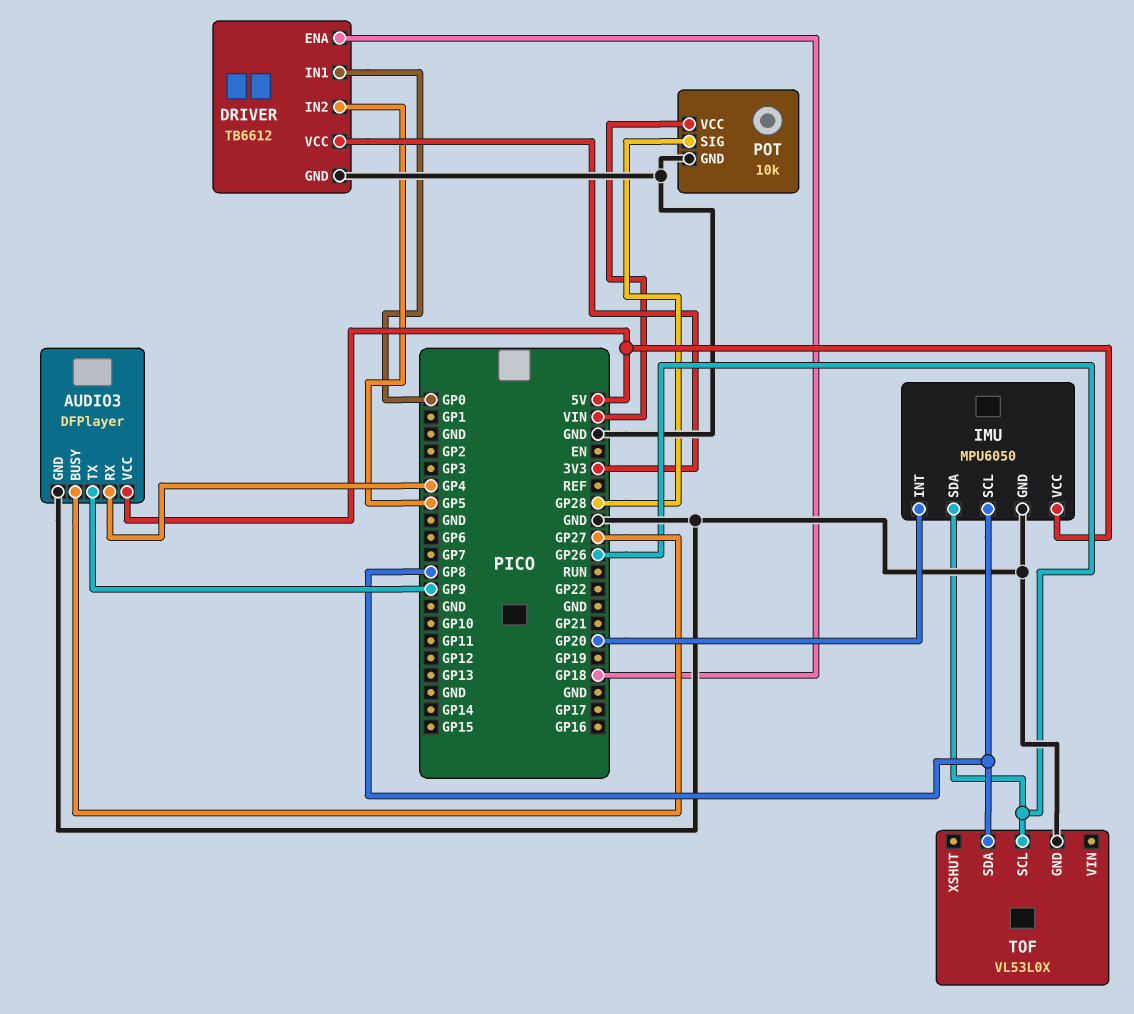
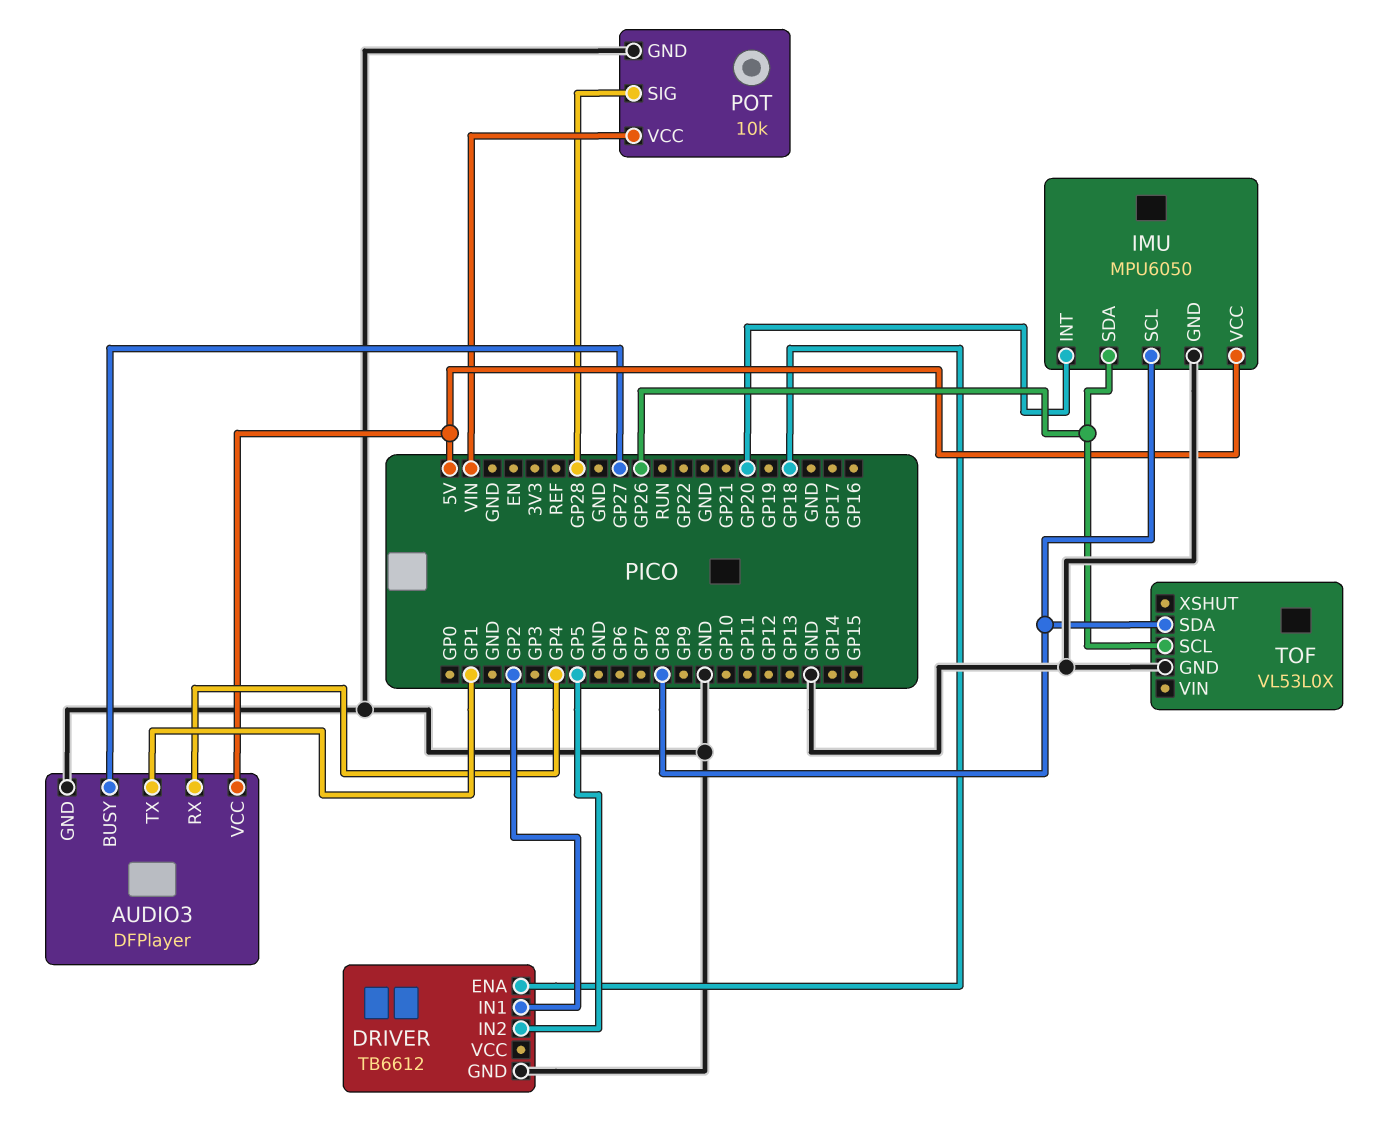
AUDIO3 pin TX: GP9 -> GP1
DRIVER pin IN1: GP0 -> GP2
DRIVER pin VCC: 3V3 -> none

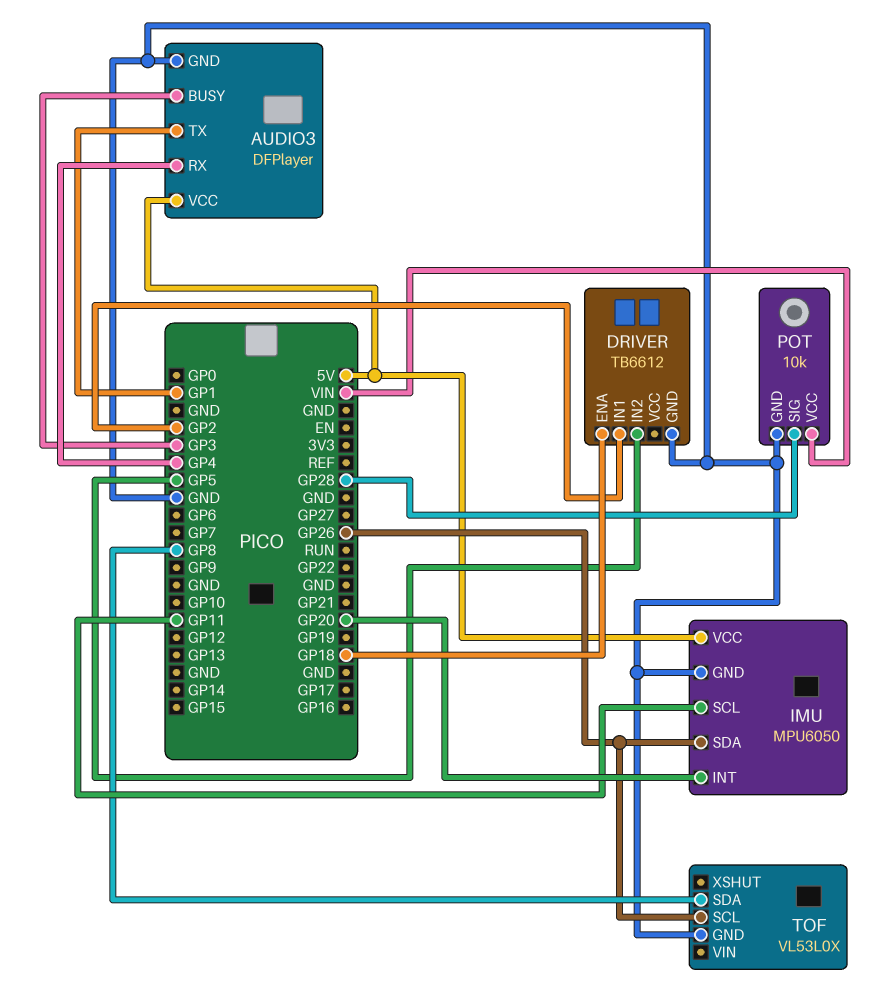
AUDIO3 pin BUSY: GP27 -> GP3
IMU pin SCL: GP8 -> GP11

